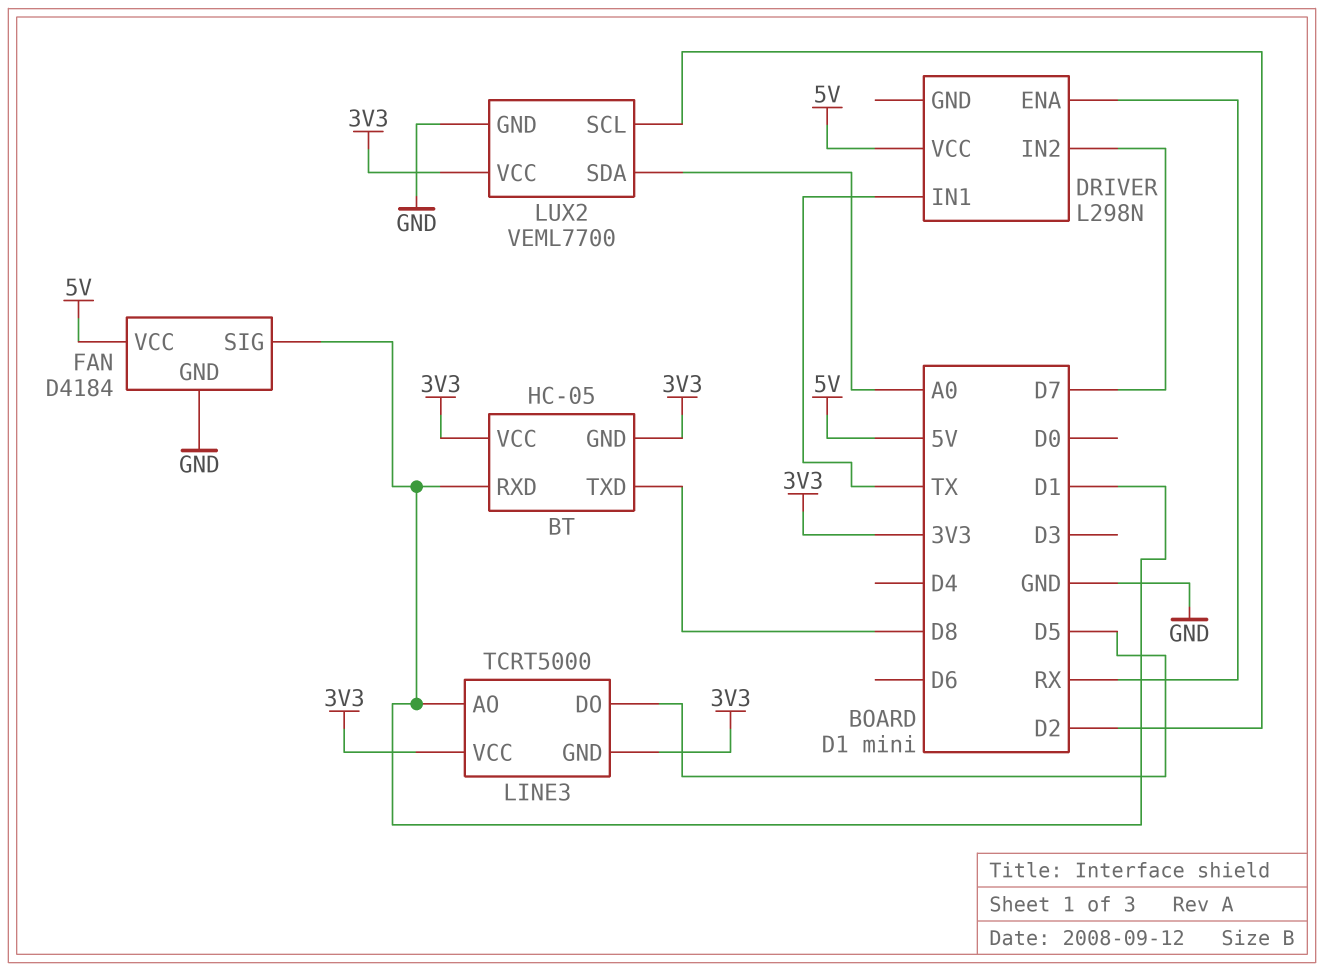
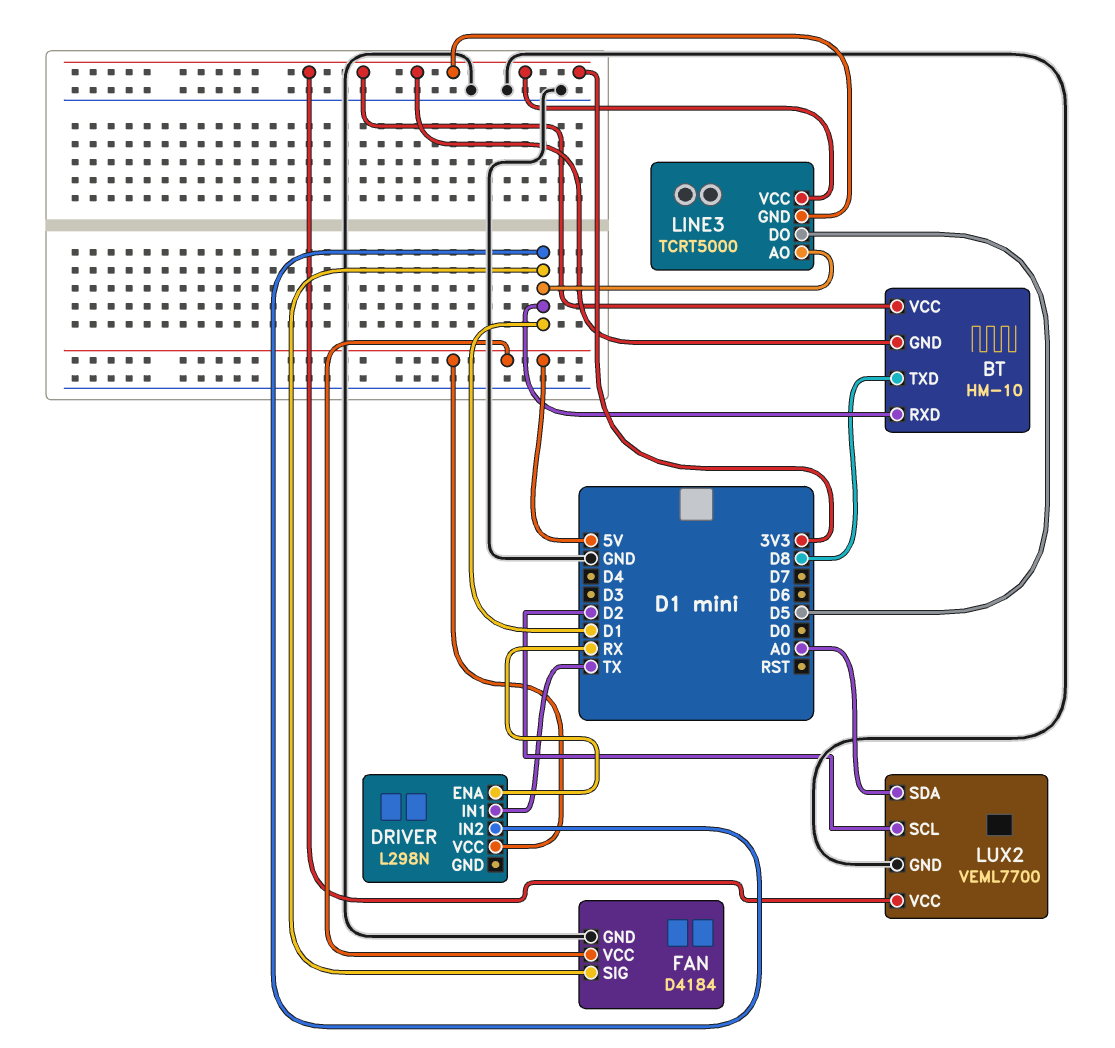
BT: HC-05 -> HM-10
DRIVER pin IN2: D7 -> D1

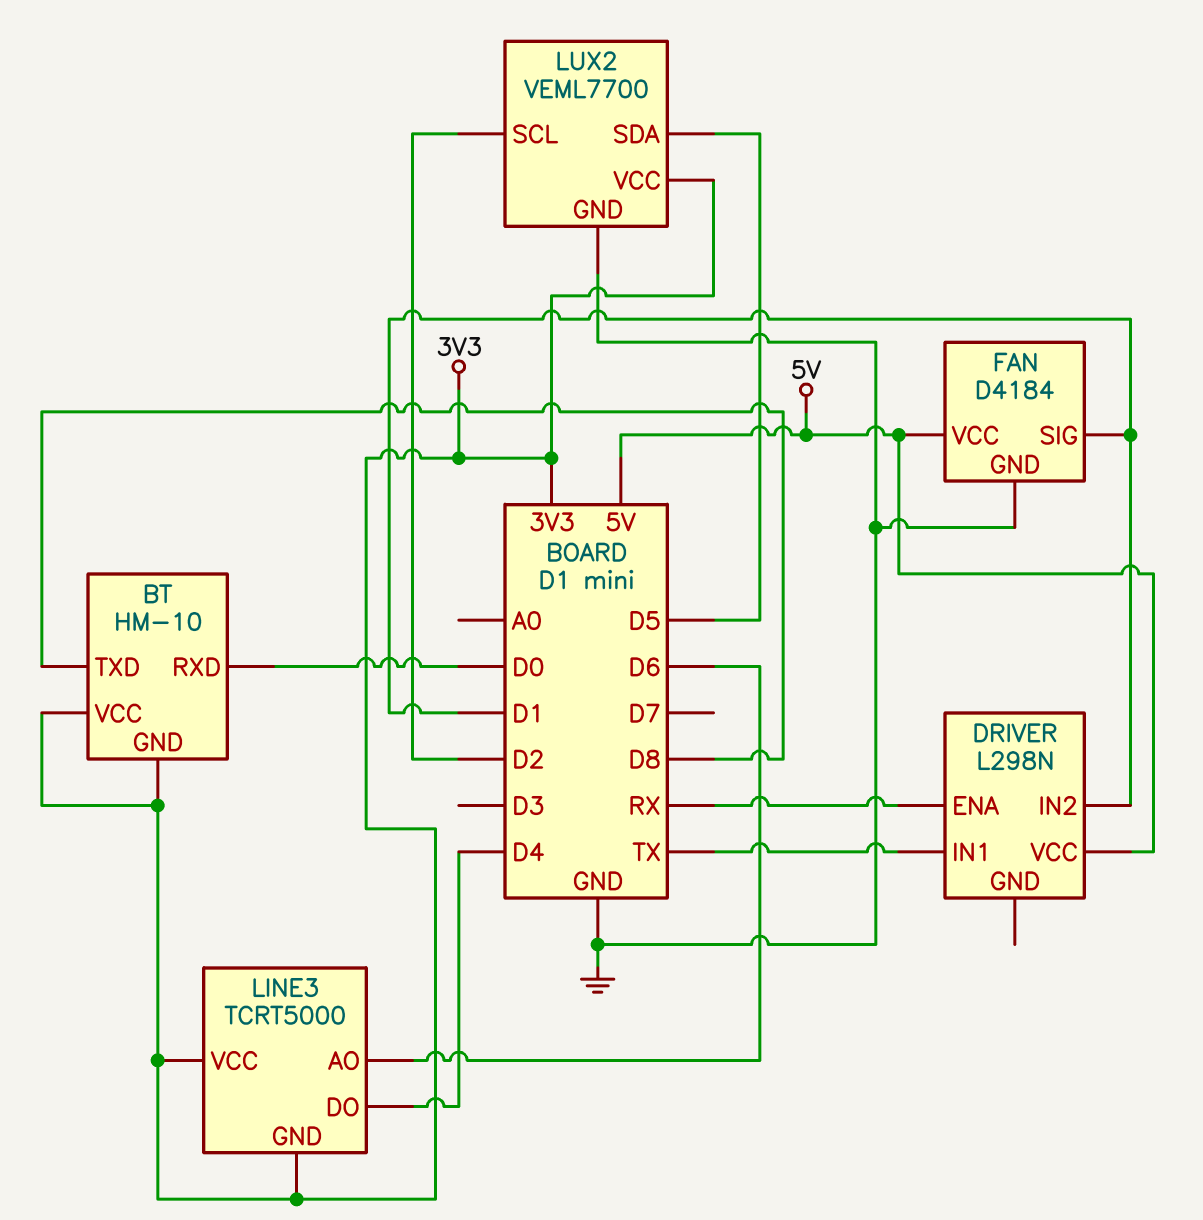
BT pin RXD: D1 -> D0
LINE3 pin AO: D1 -> D6
LINE3 pin DO: D5 -> D4
LUX2 pin SDA: A0 -> D5

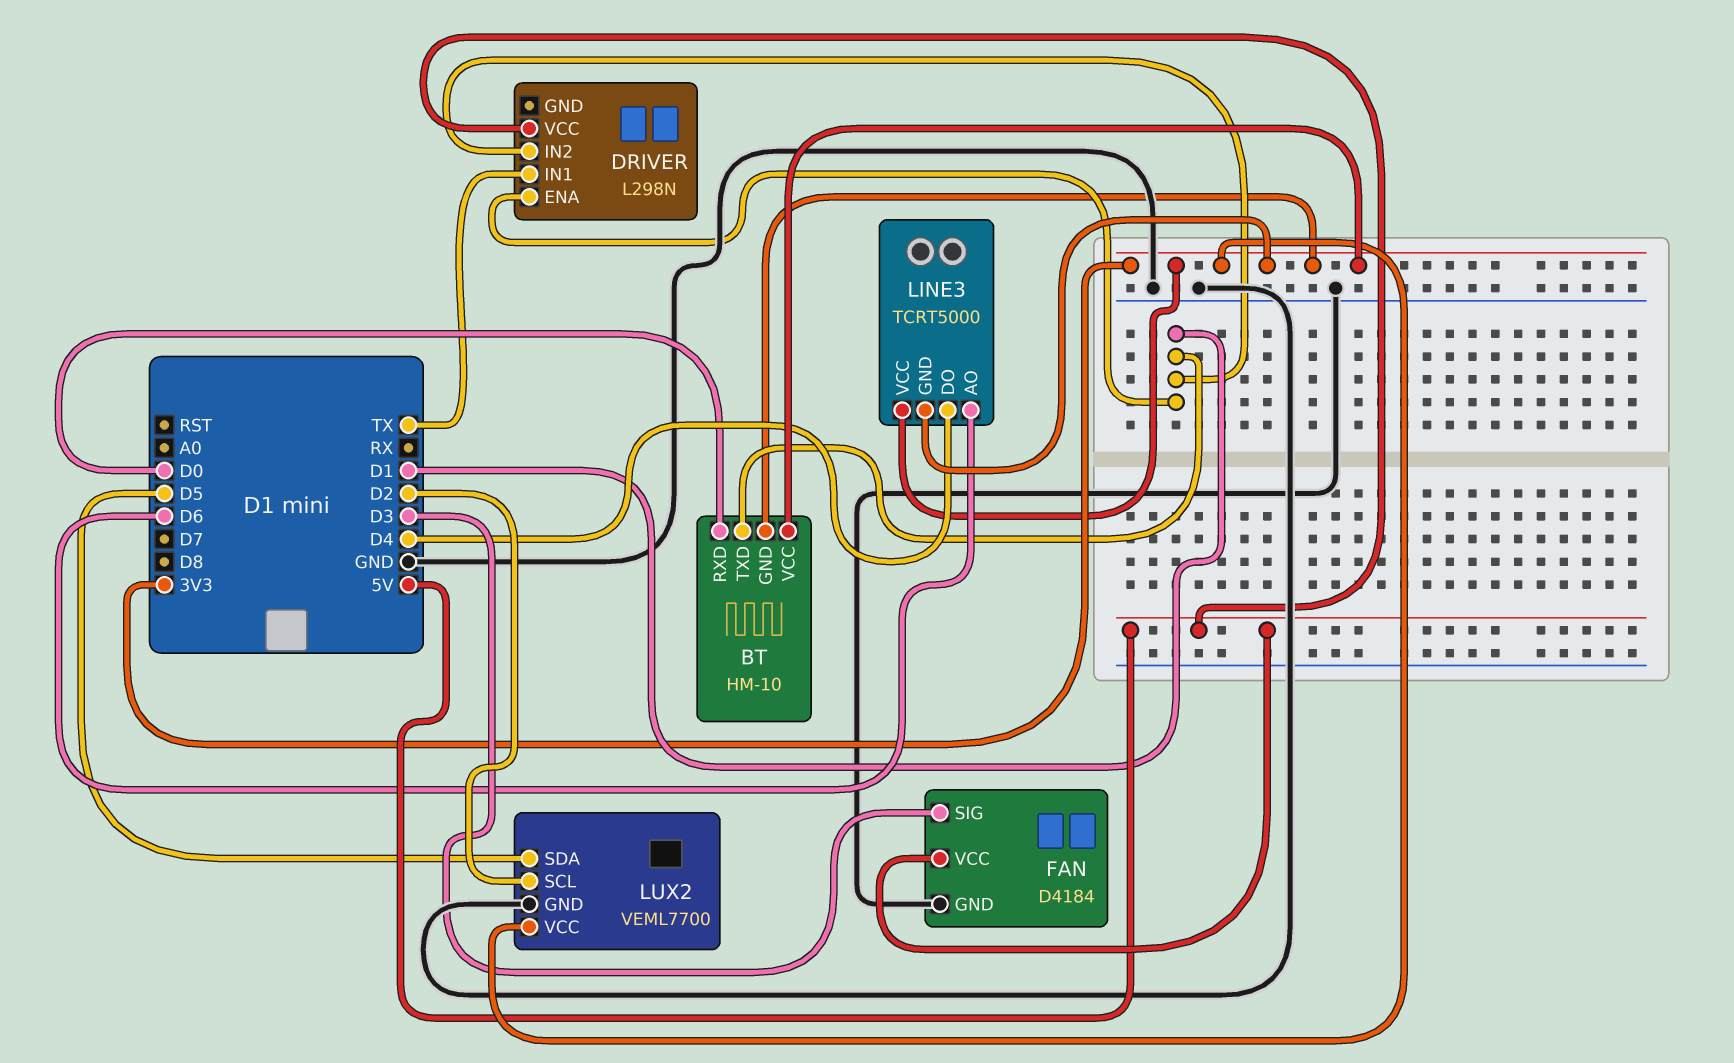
BT pin TXD: D8 -> D1
DRIVER pin ENA: RX -> D1
FAN pin SIG: D1 -> D3

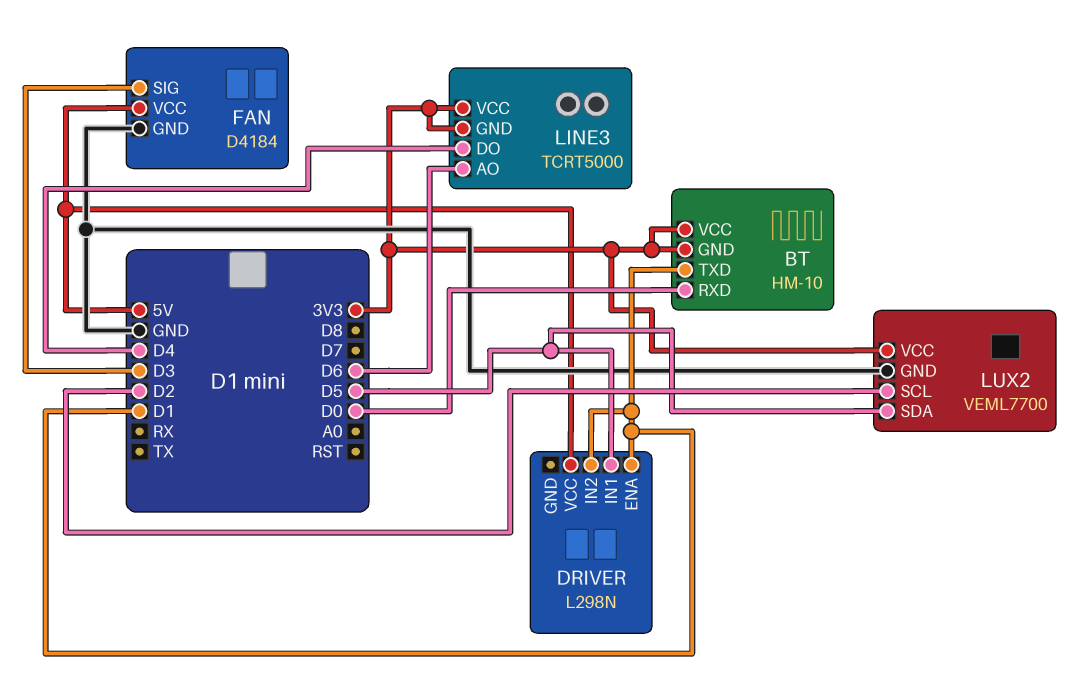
DRIVER pin IN1: TX -> D5

